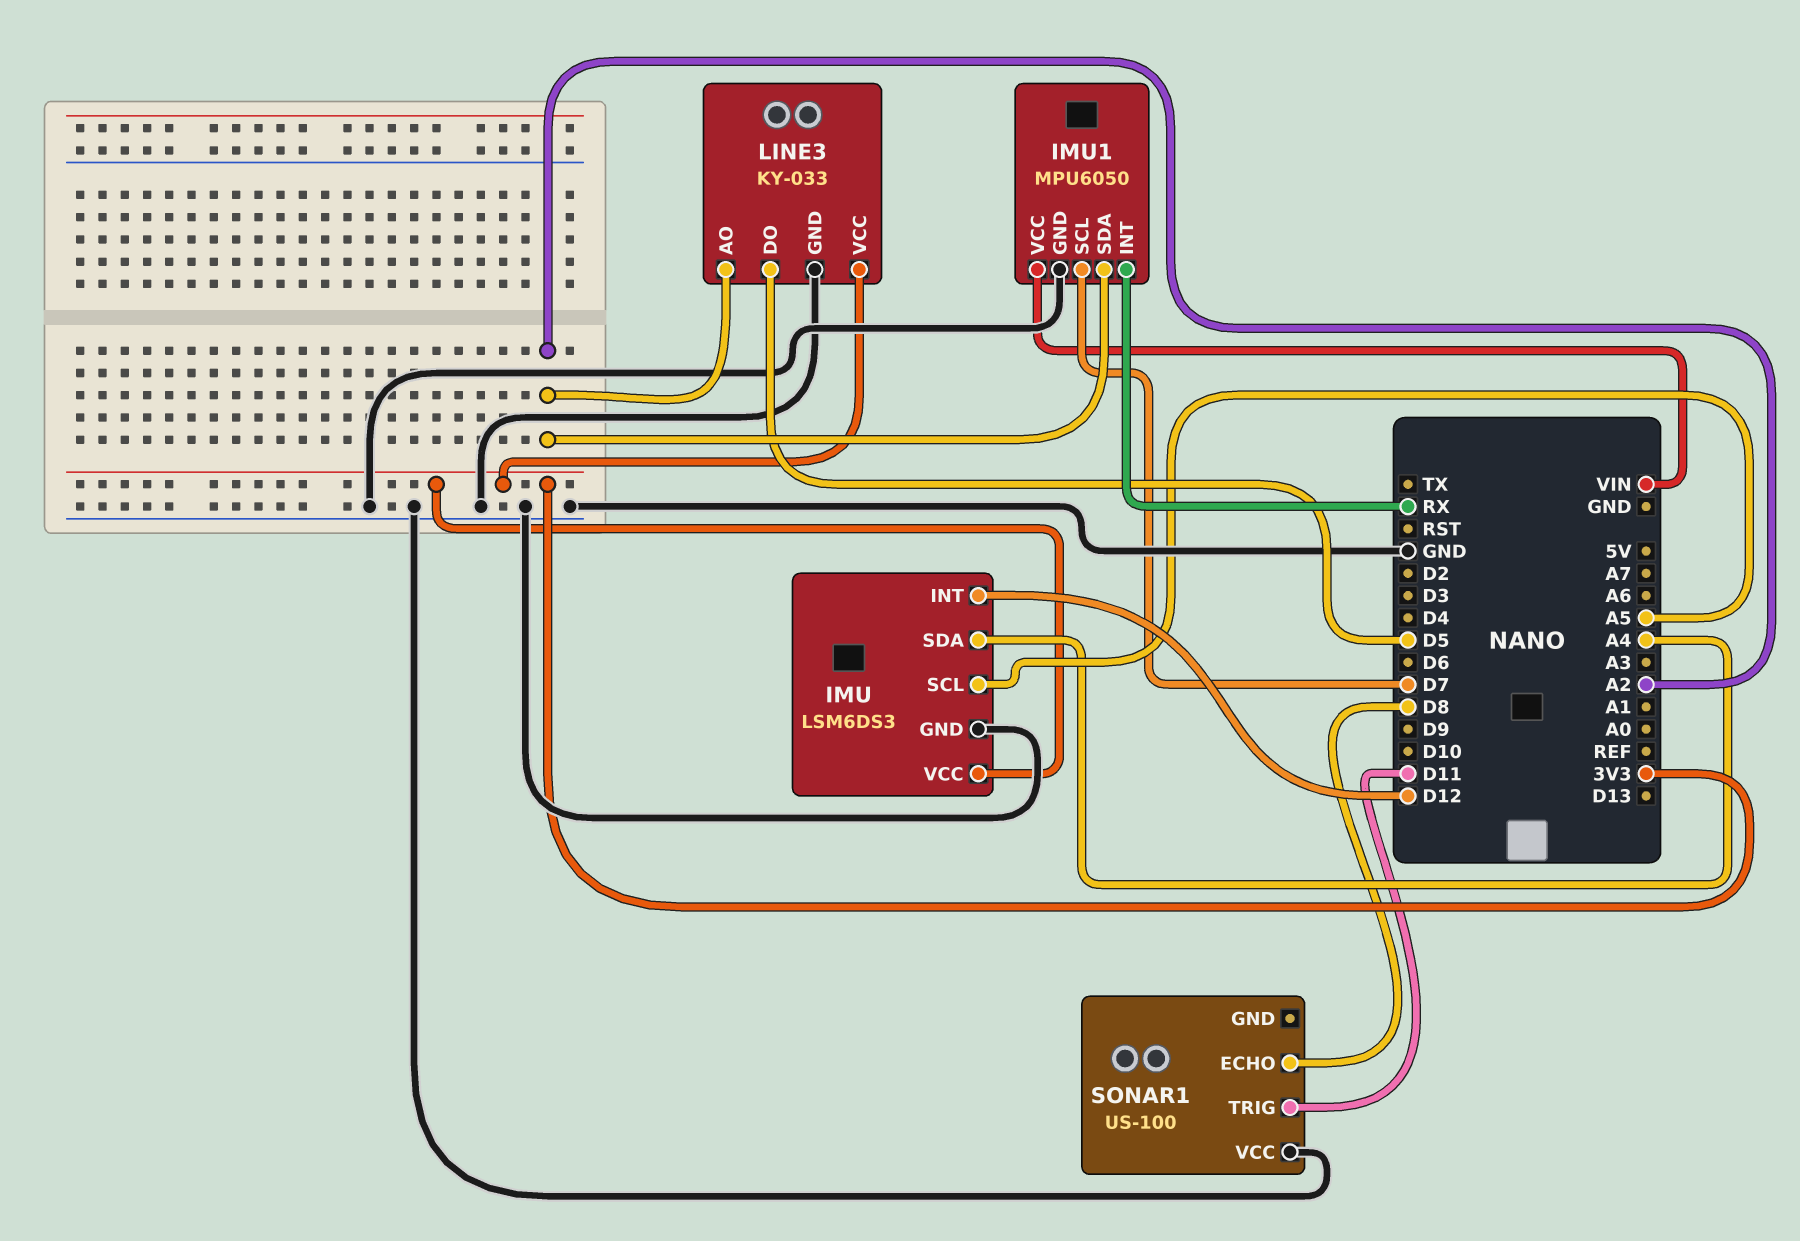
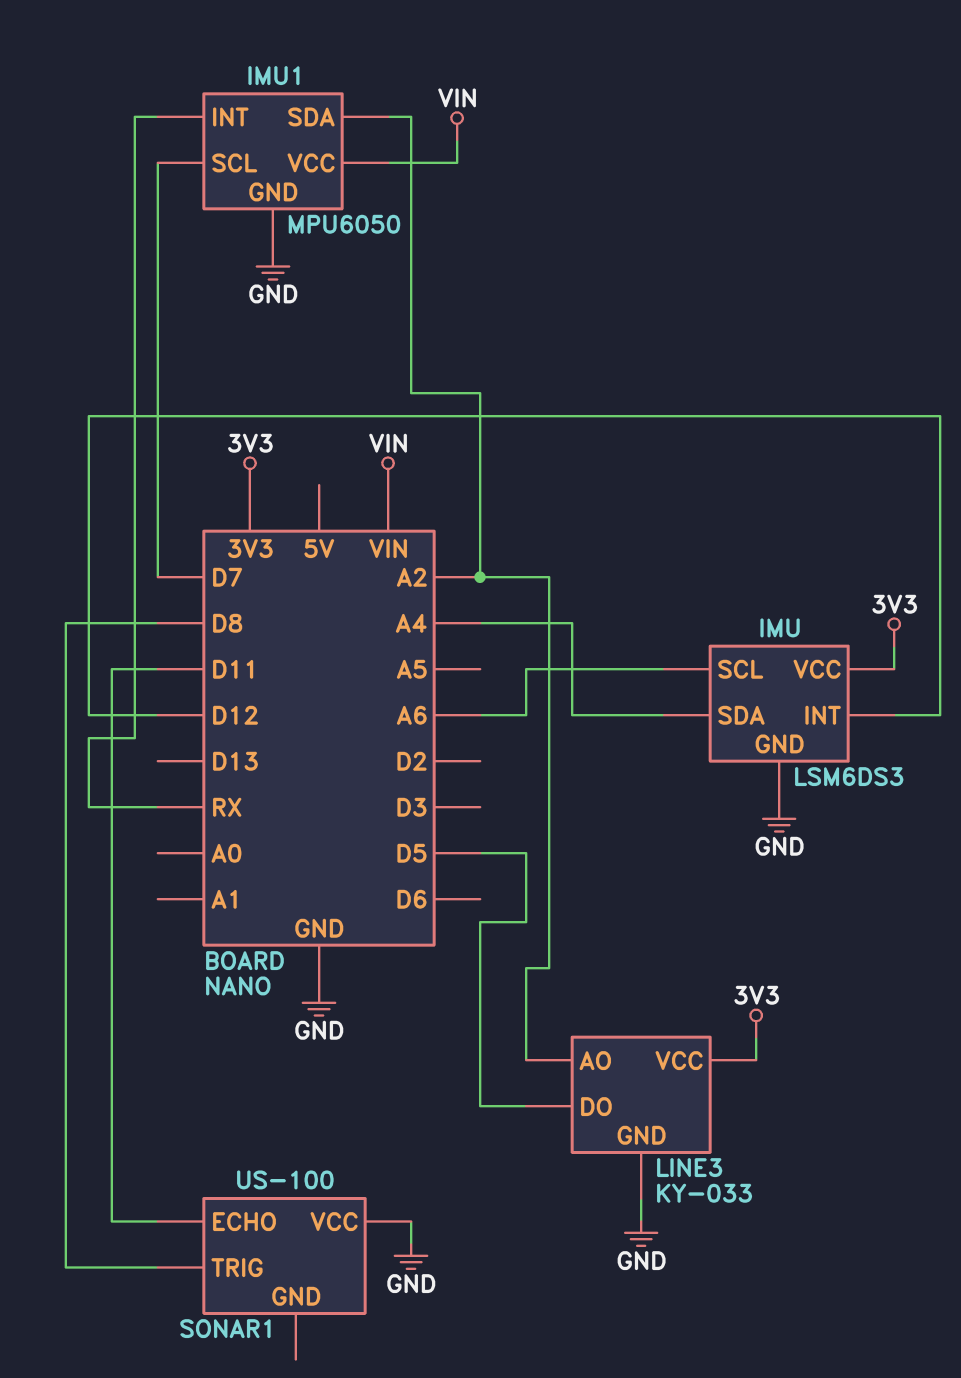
IMU pin SCL: A5 -> A6
SONAR1 pin ECHO: D8 -> D11
SONAR1 pin TRIG: D11 -> D8

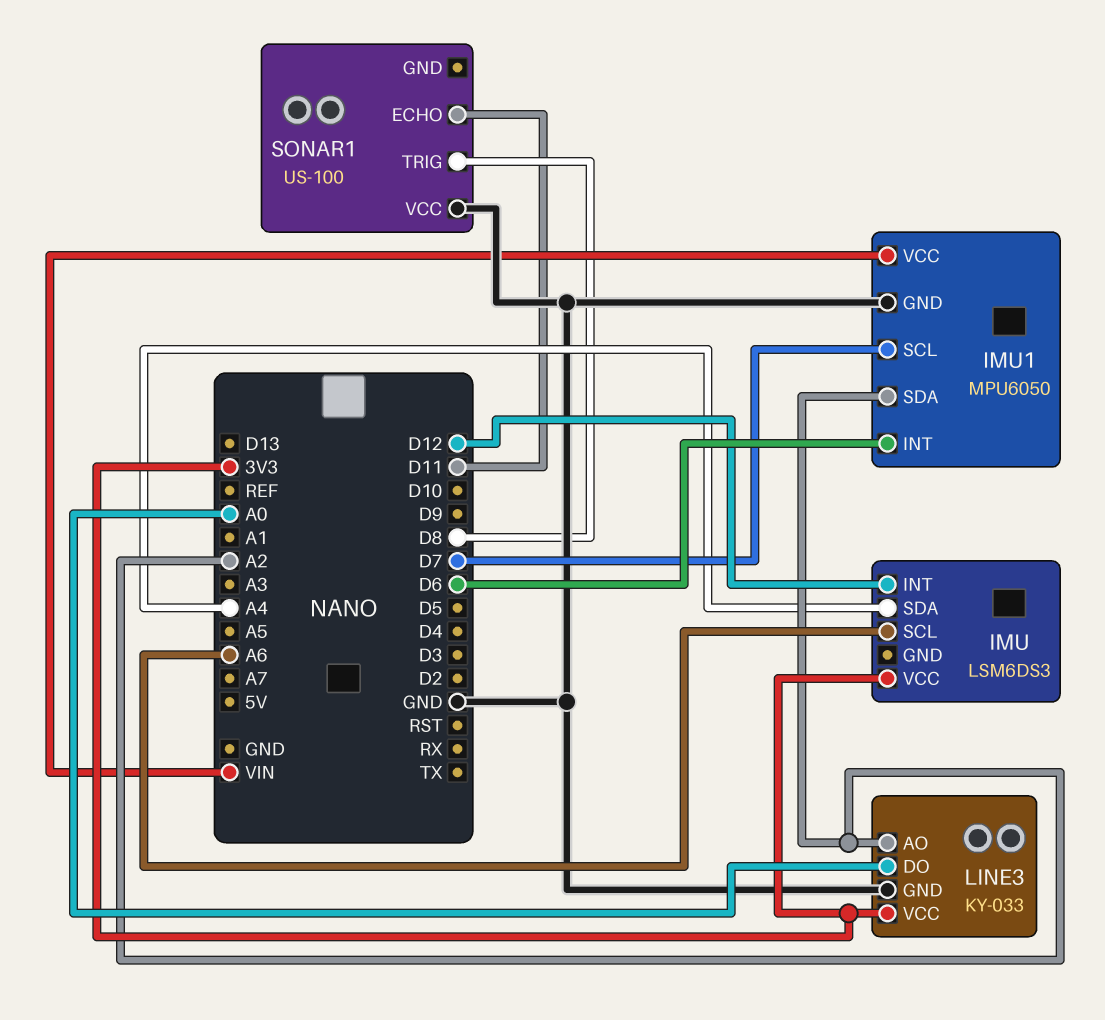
IMU pin GND: GND -> none
IMU1 pin INT: RX -> D6
LINE3 pin DO: D5 -> A0

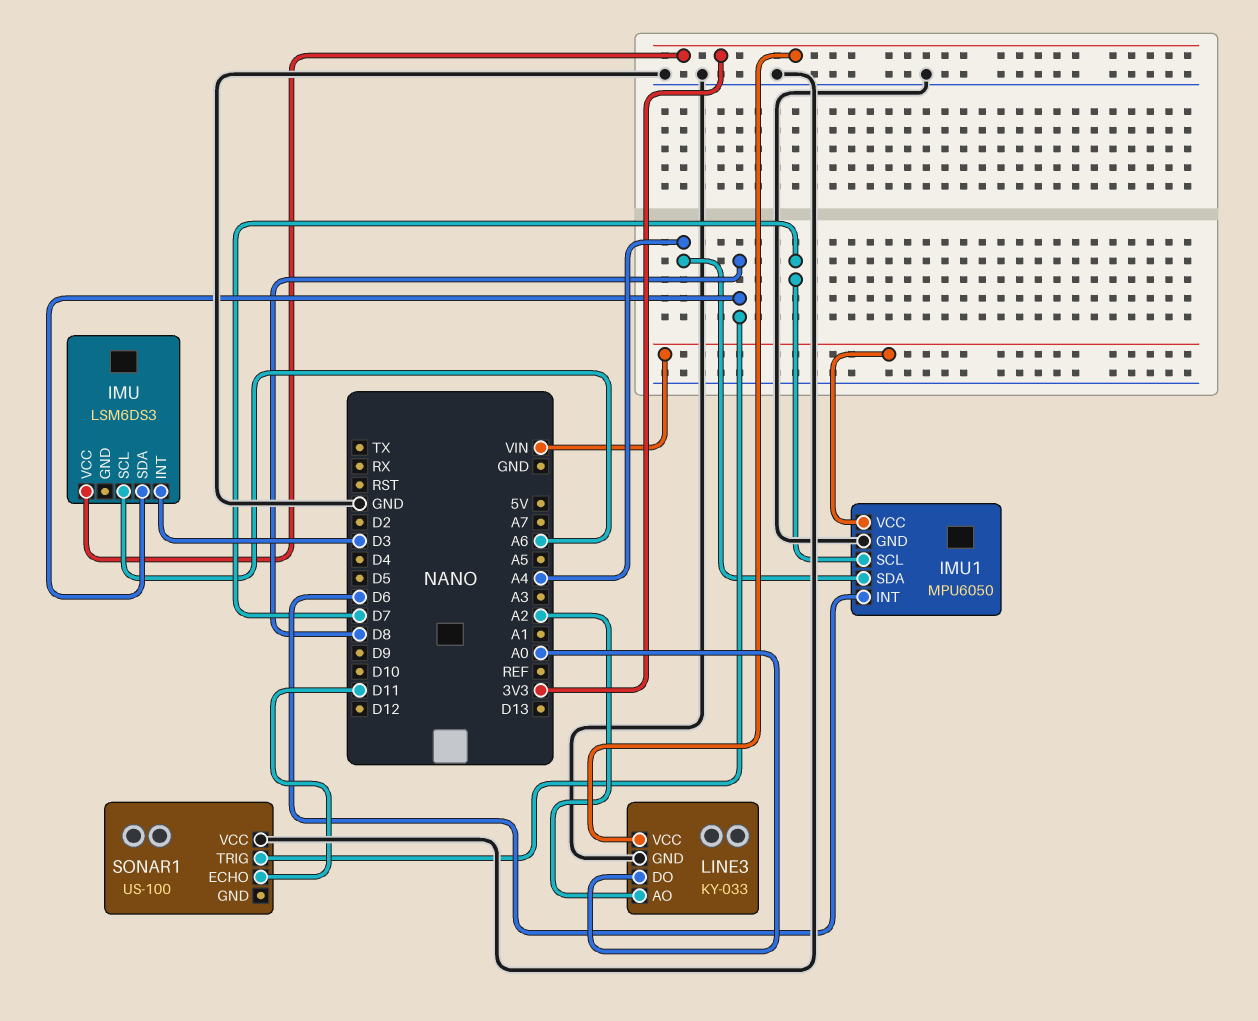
IMU pin INT: D12 -> D3
IMU pin SDA: A4 -> D8
IMU1 pin SDA: A2 -> A4

